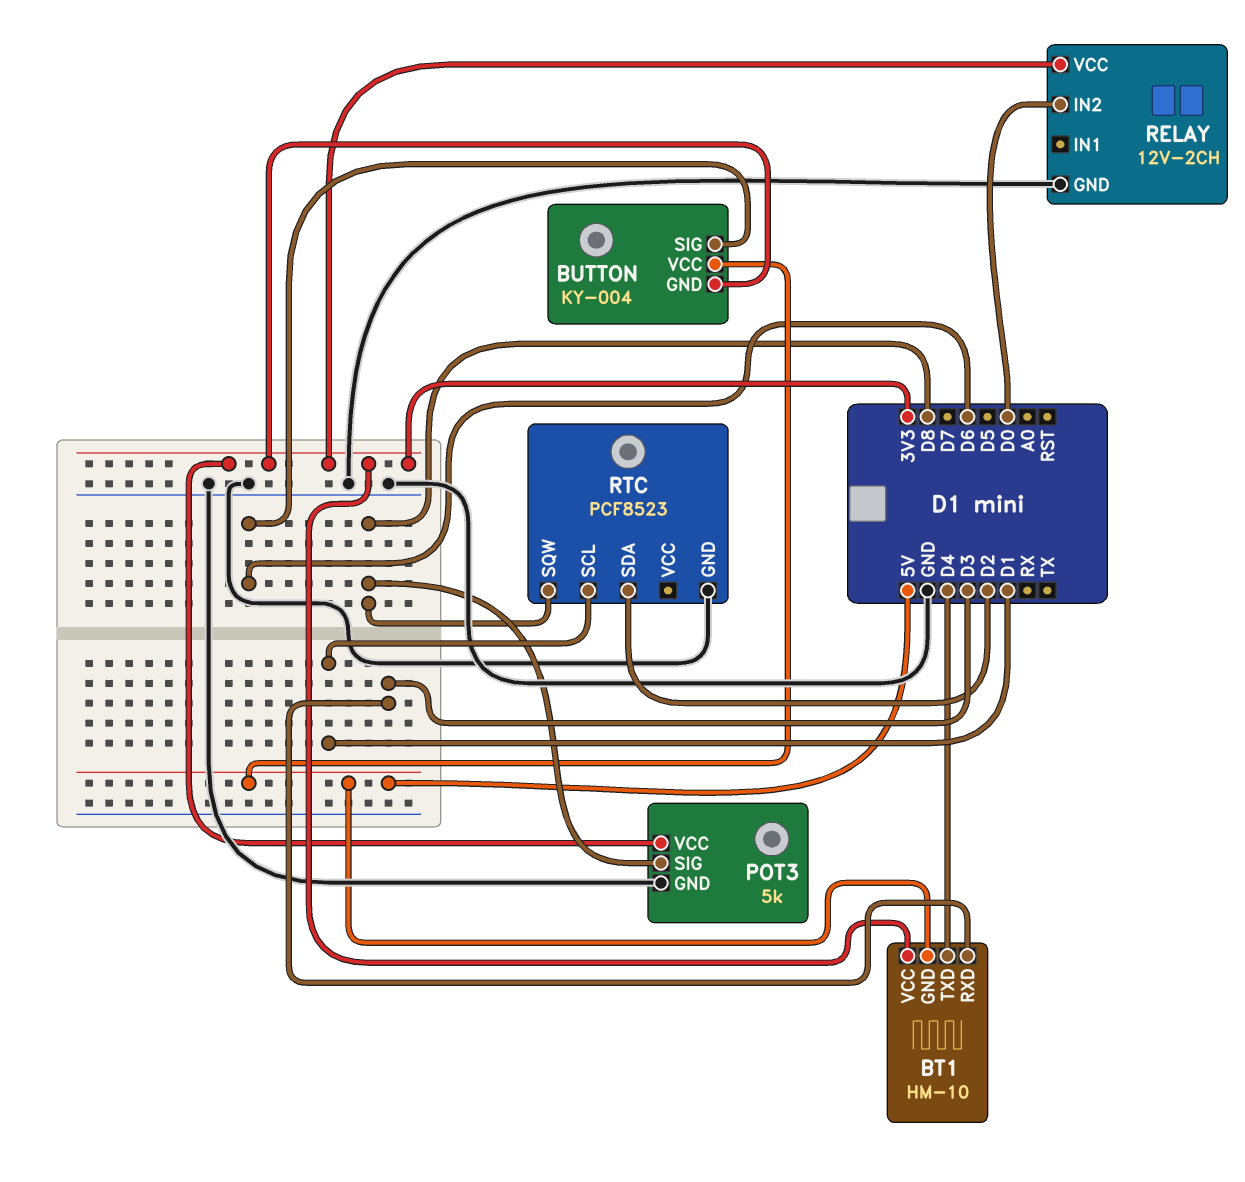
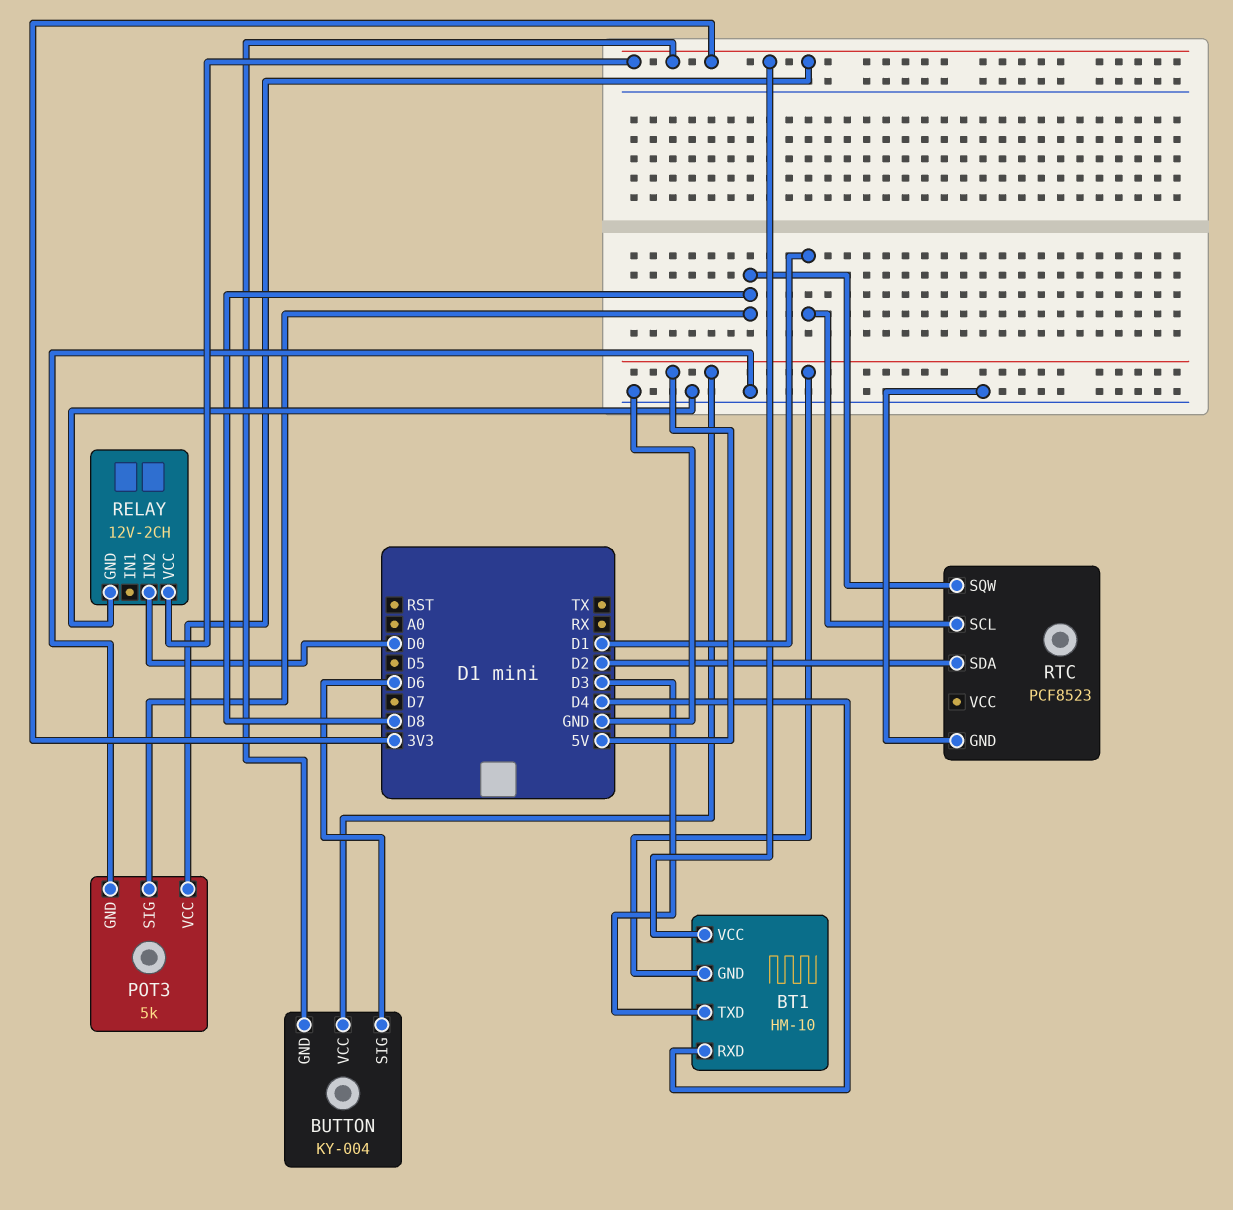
BT1 pin RXD: D3 -> D4
BT1 pin TXD: D4 -> D3

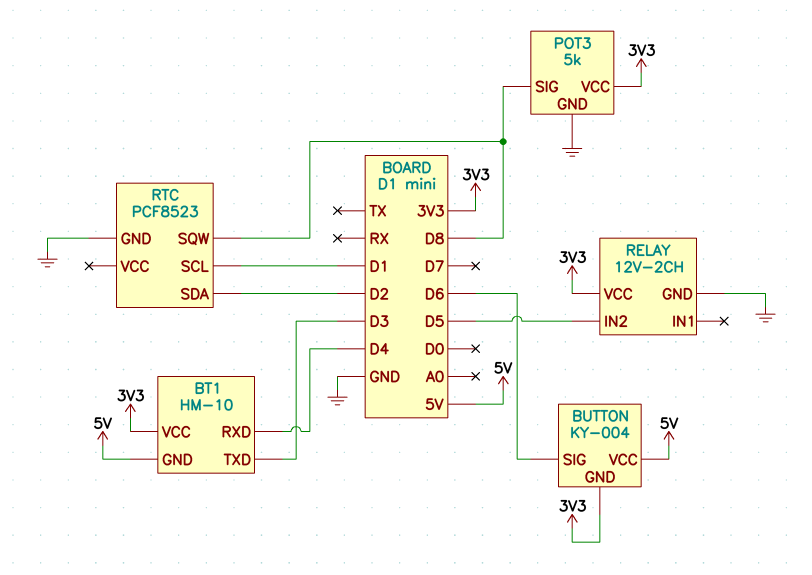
RELAY pin IN2: D0 -> D5

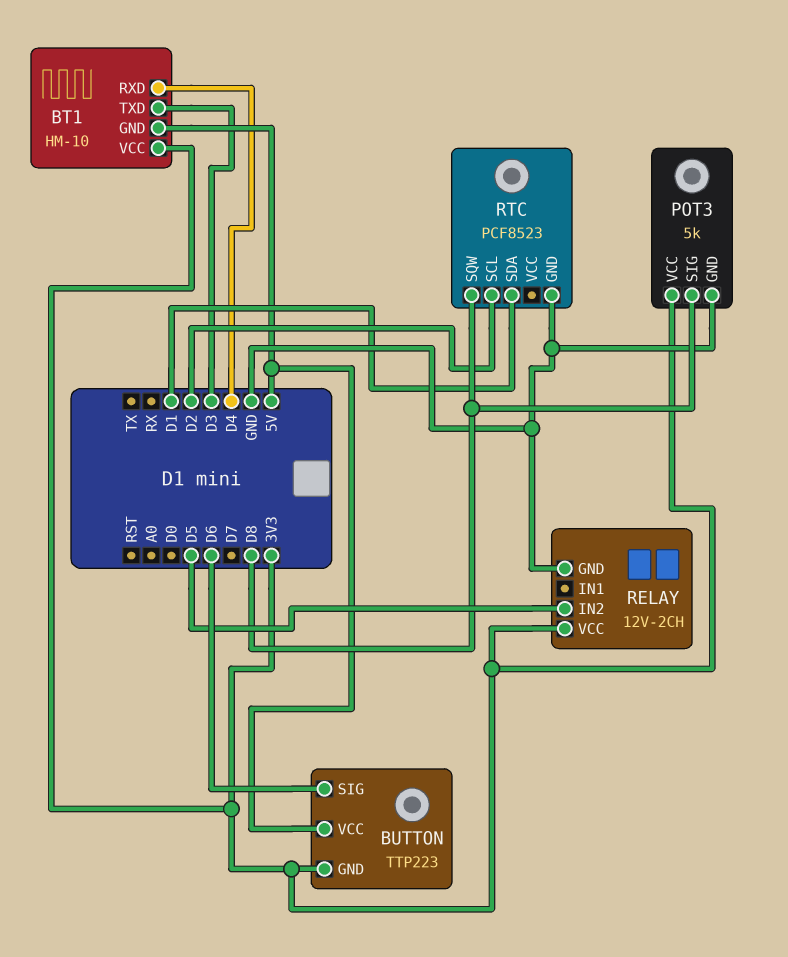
BUTTON: KY-004 -> TTP223
RTC pin SCL: D1 -> D2
RTC pin SDA: D2 -> D1

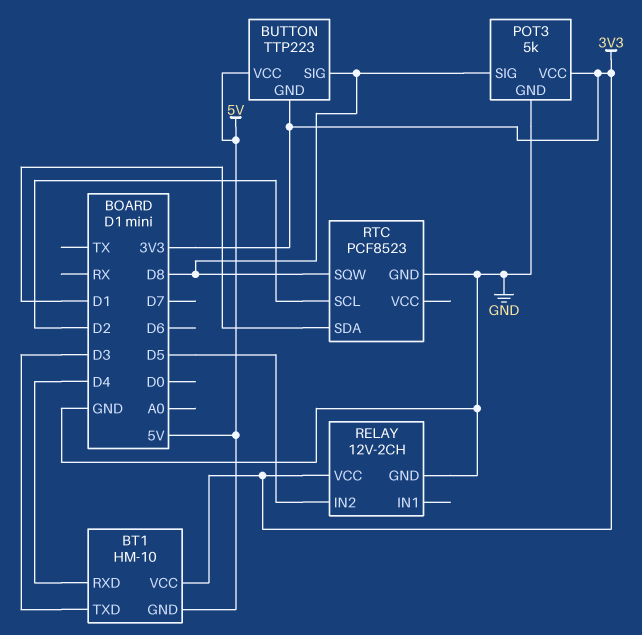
BUTTON pin SIG: D6 -> D8

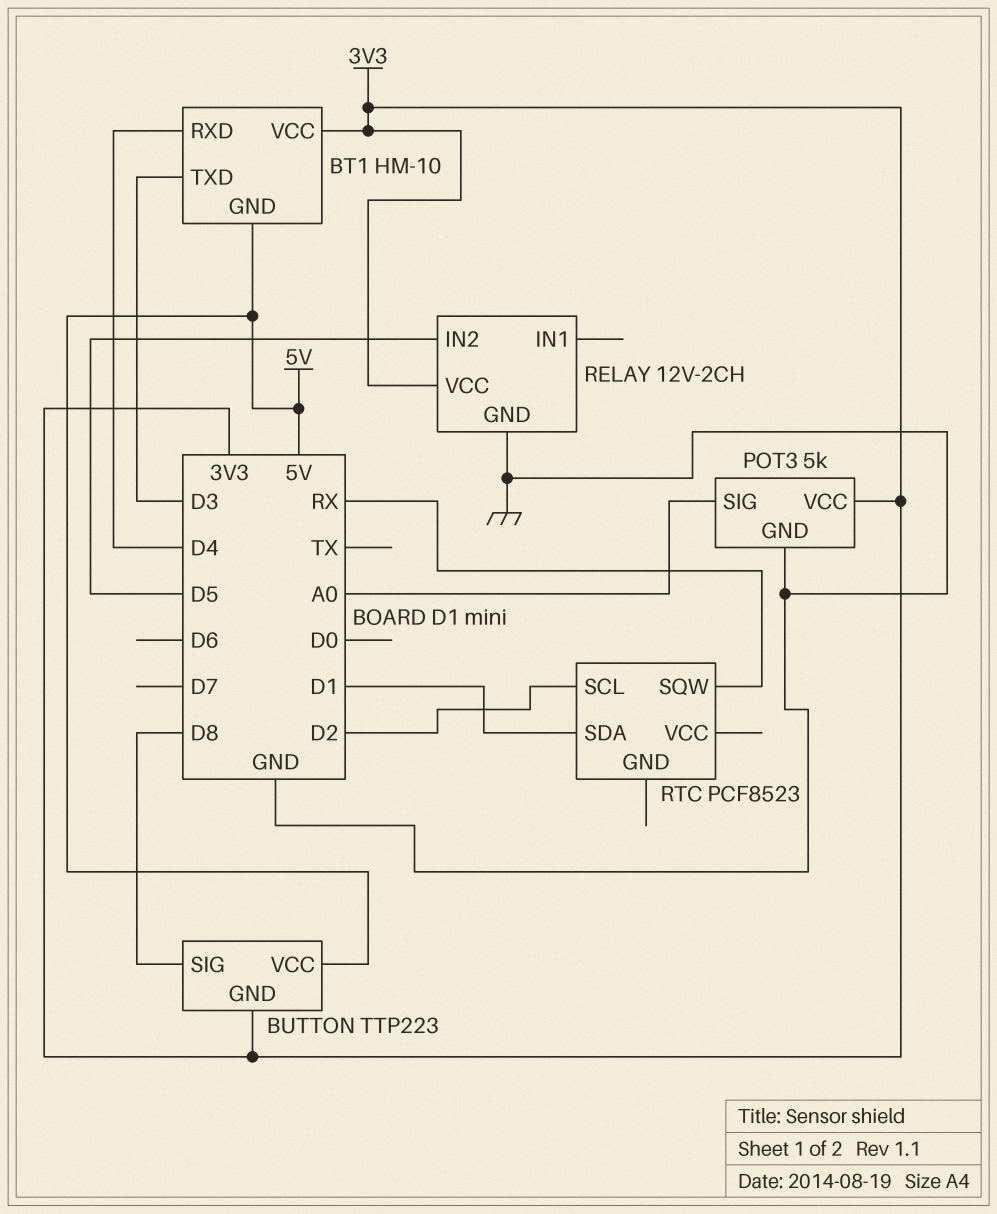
POT3 pin SIG: D8 -> A0
RTC pin GND: GND -> none
RTC pin SQW: D8 -> RX

